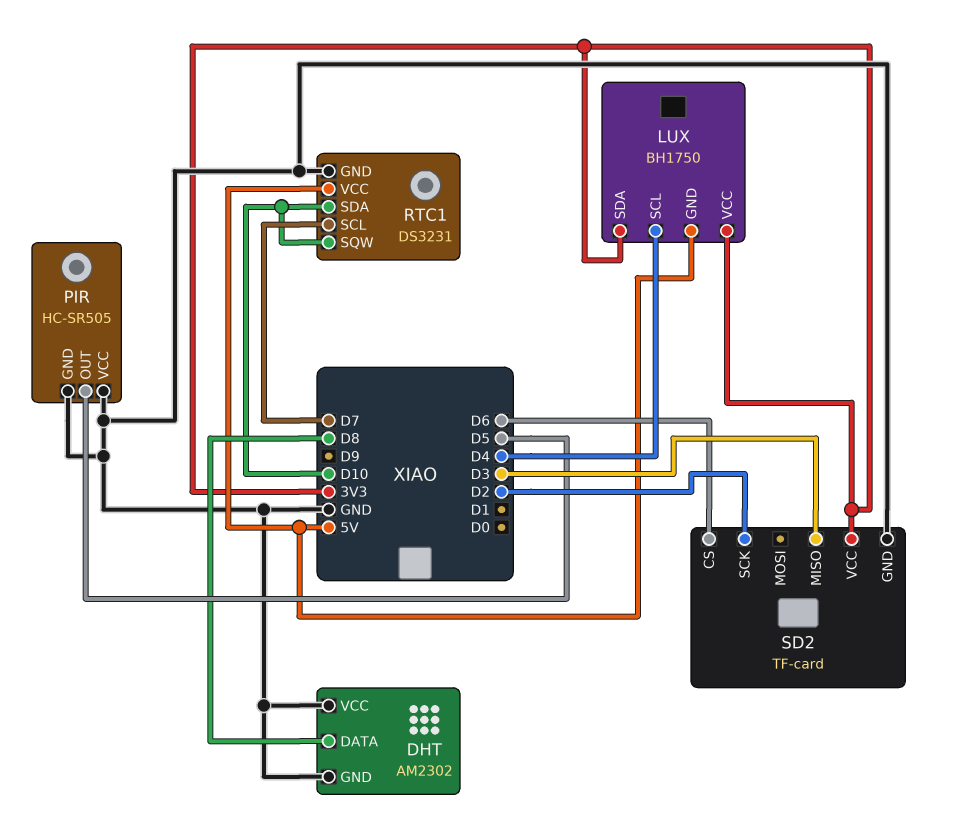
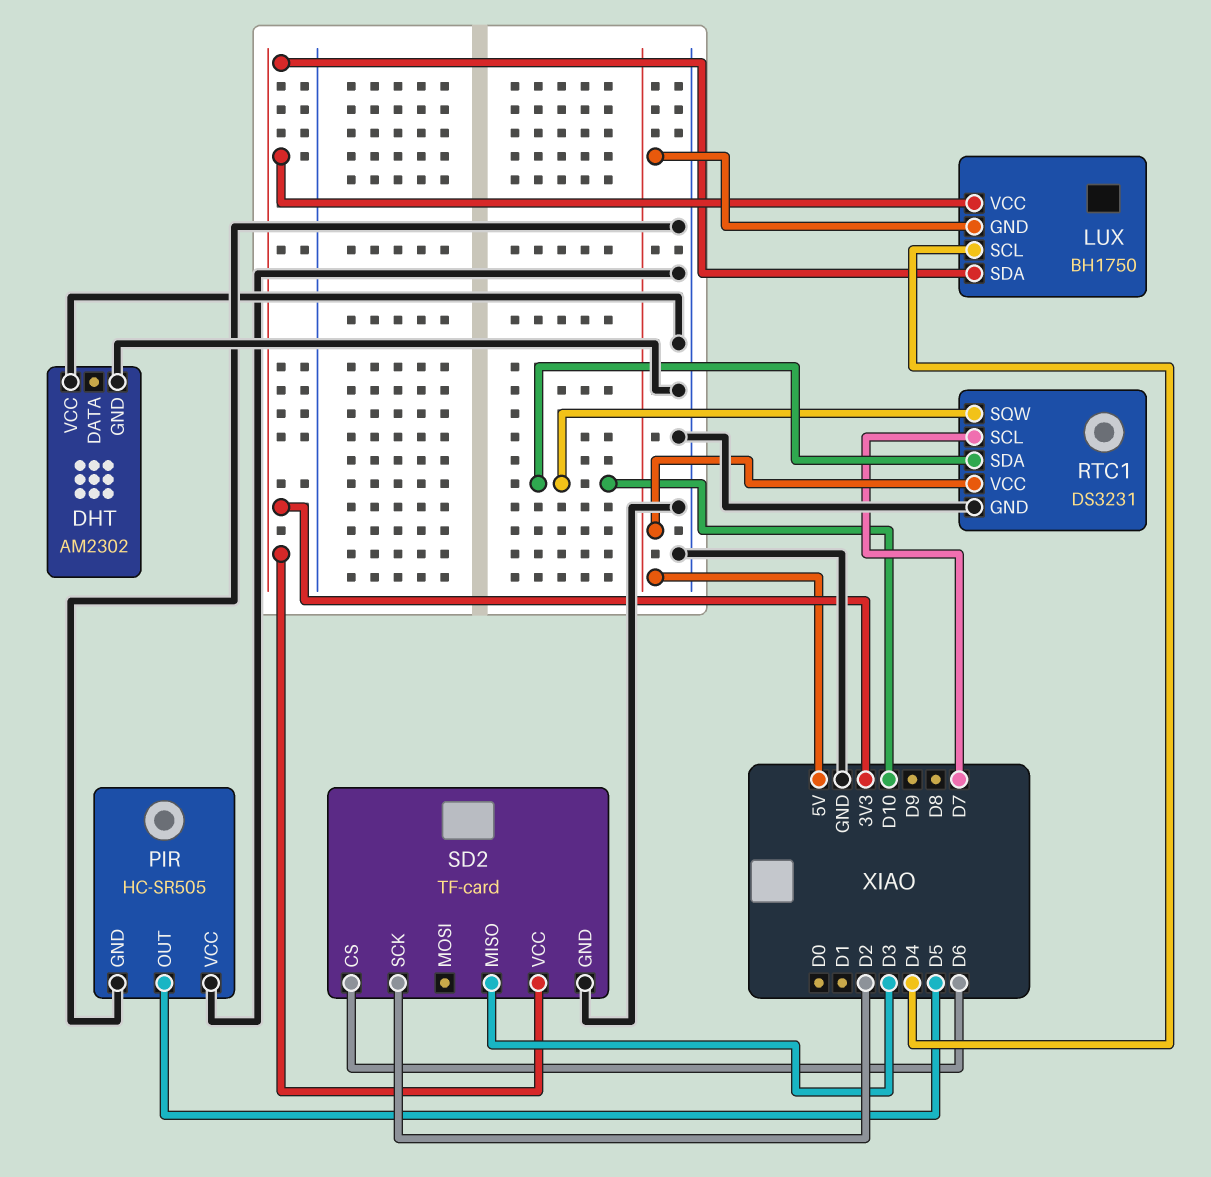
DHT pin DATA: D8 -> none

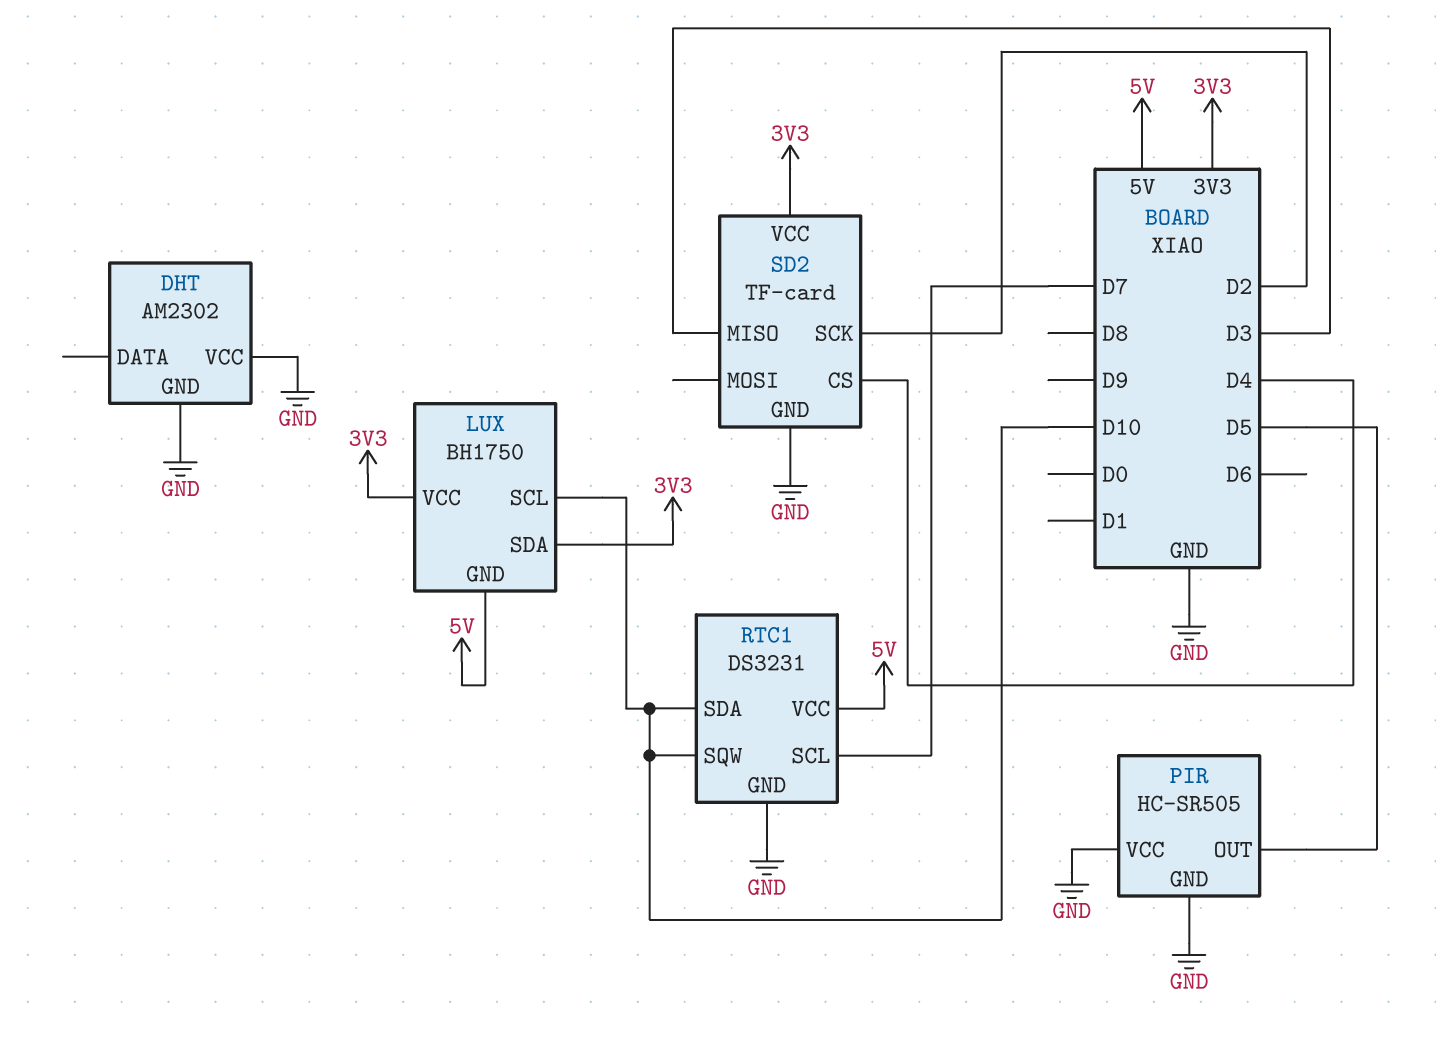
LUX pin SCL: D4 -> D10
SD2 pin CS: D6 -> D4

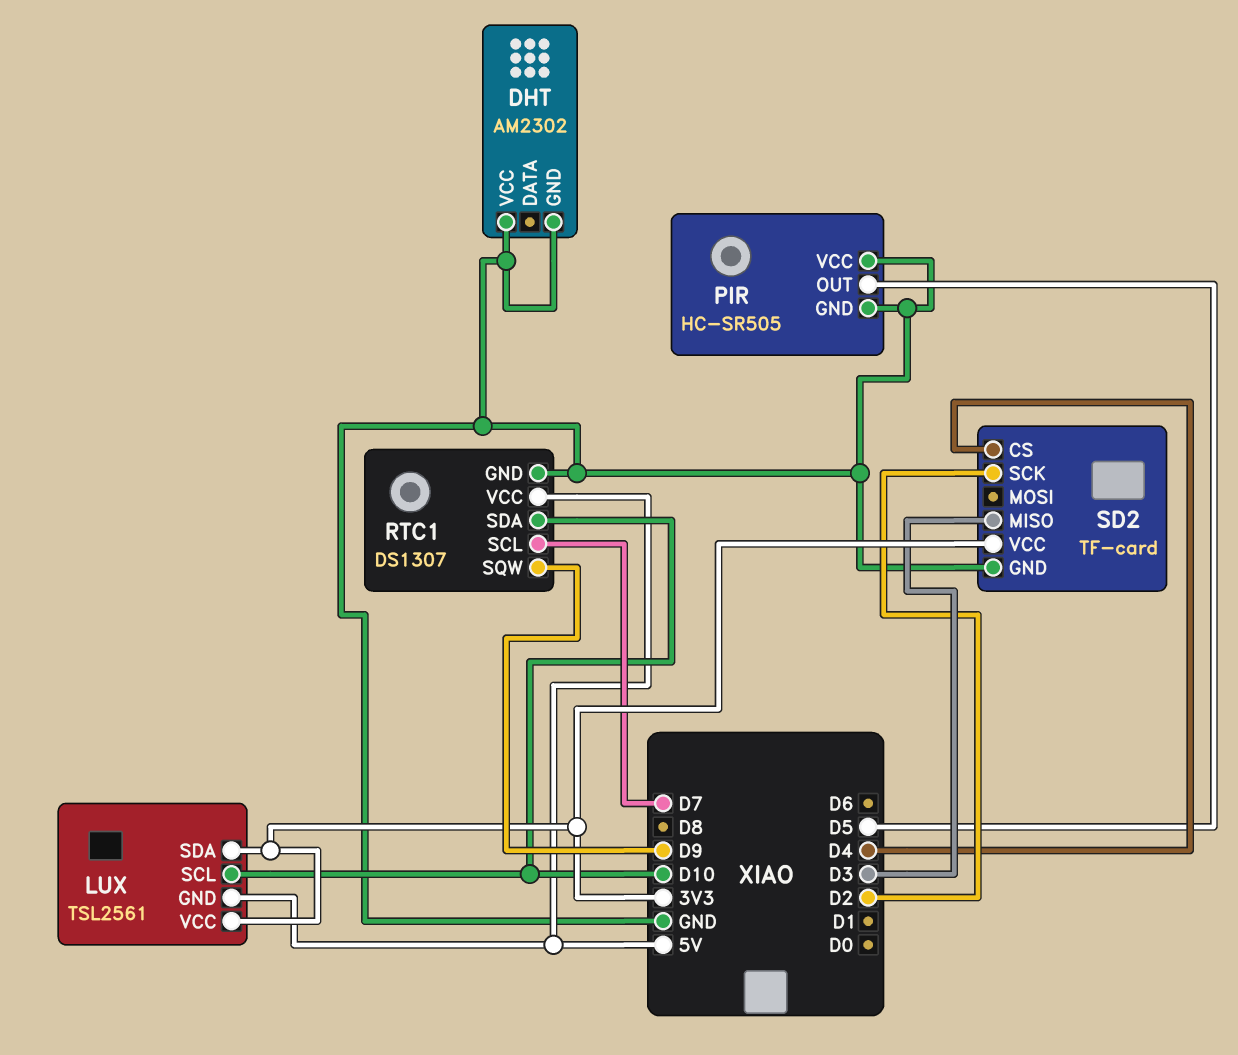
LUX: BH1750 -> TSL2561
RTC1: DS3231 -> DS1307
RTC1 pin SQW: D10 -> D9

